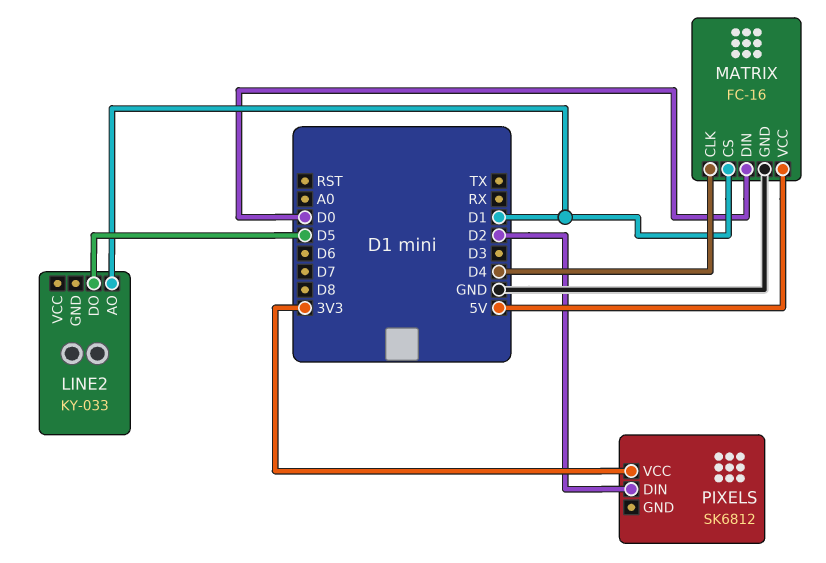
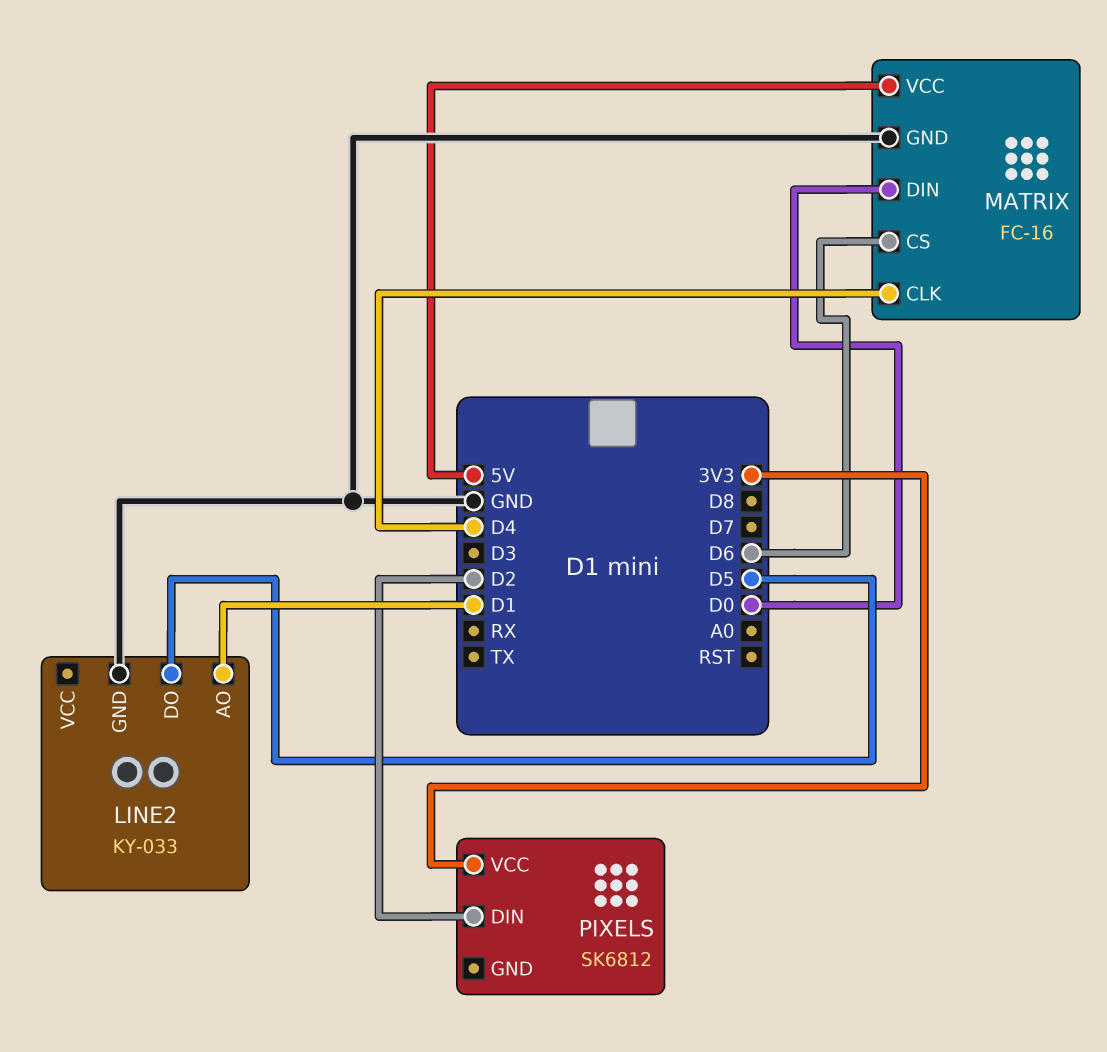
LINE2 pin GND: none -> GND
MATRIX pin CS: D1 -> D6

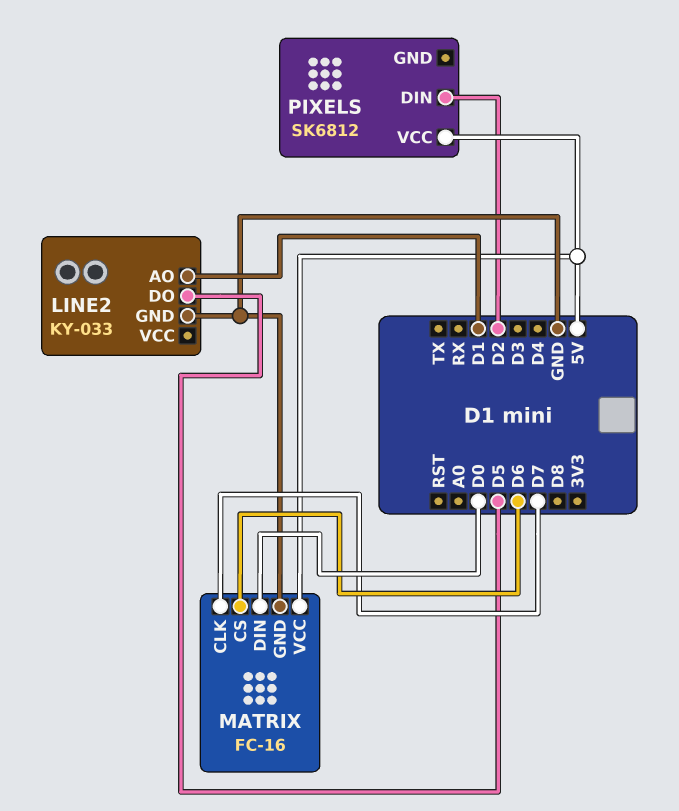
MATRIX pin CLK: D4 -> D7
PIXELS pin VCC: 3V3 -> 5V

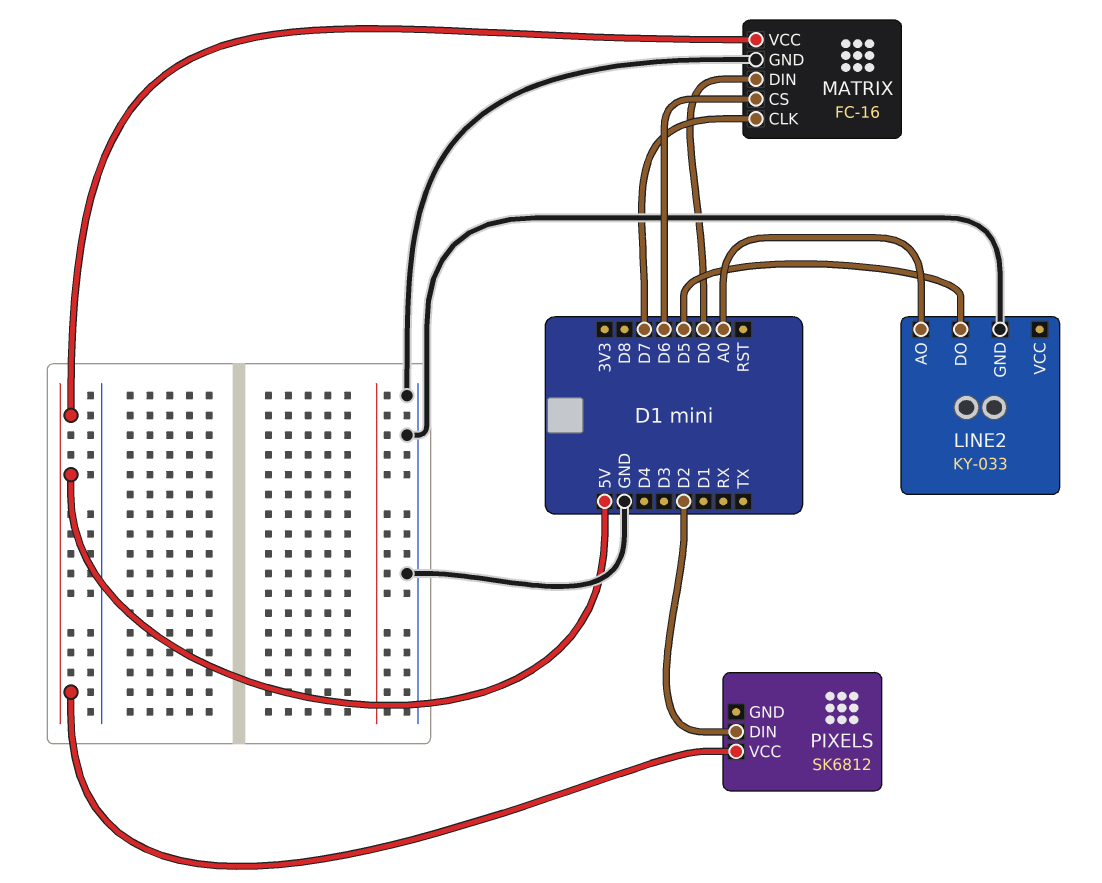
LINE2 pin AO: D1 -> A0

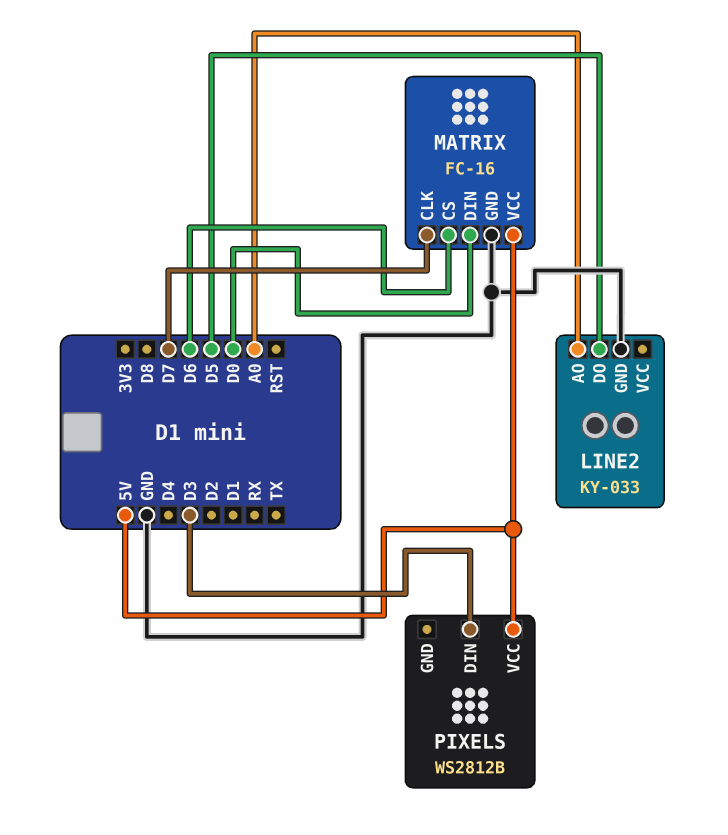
PIXELS: SK6812 -> WS2812B
PIXELS pin DIN: D2 -> D3

